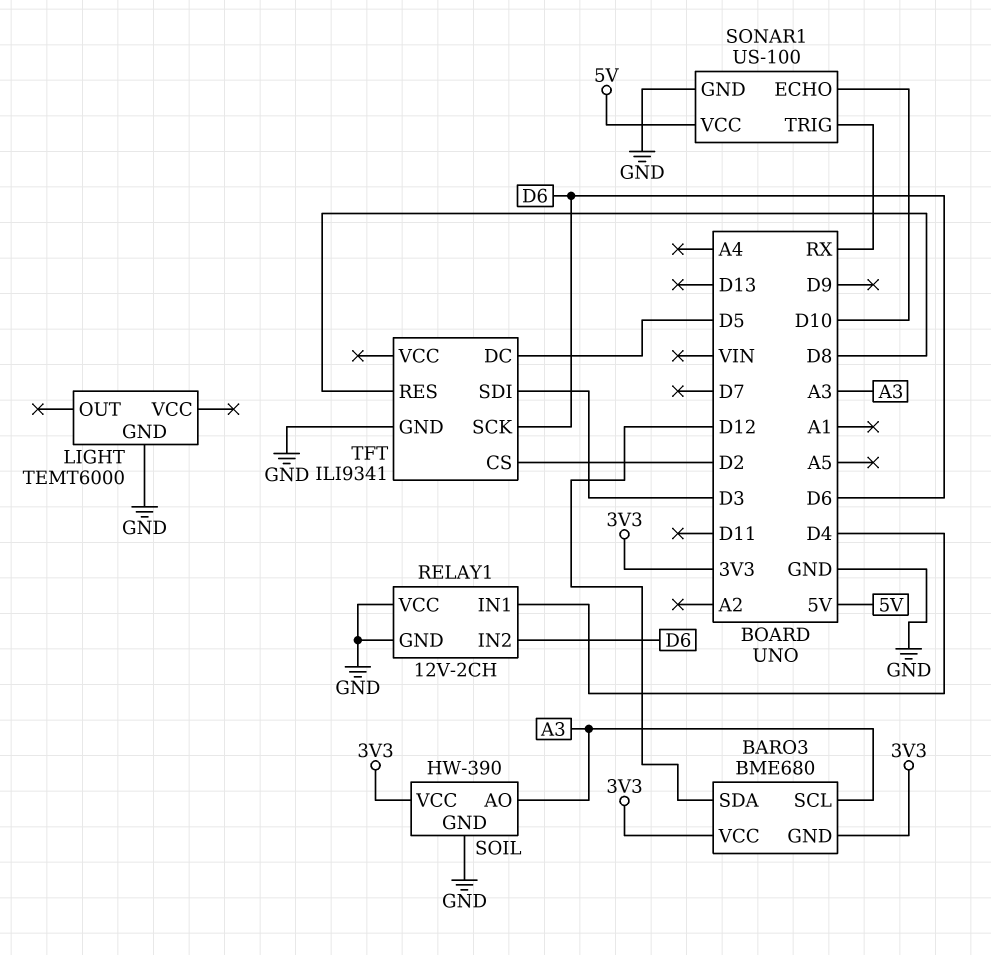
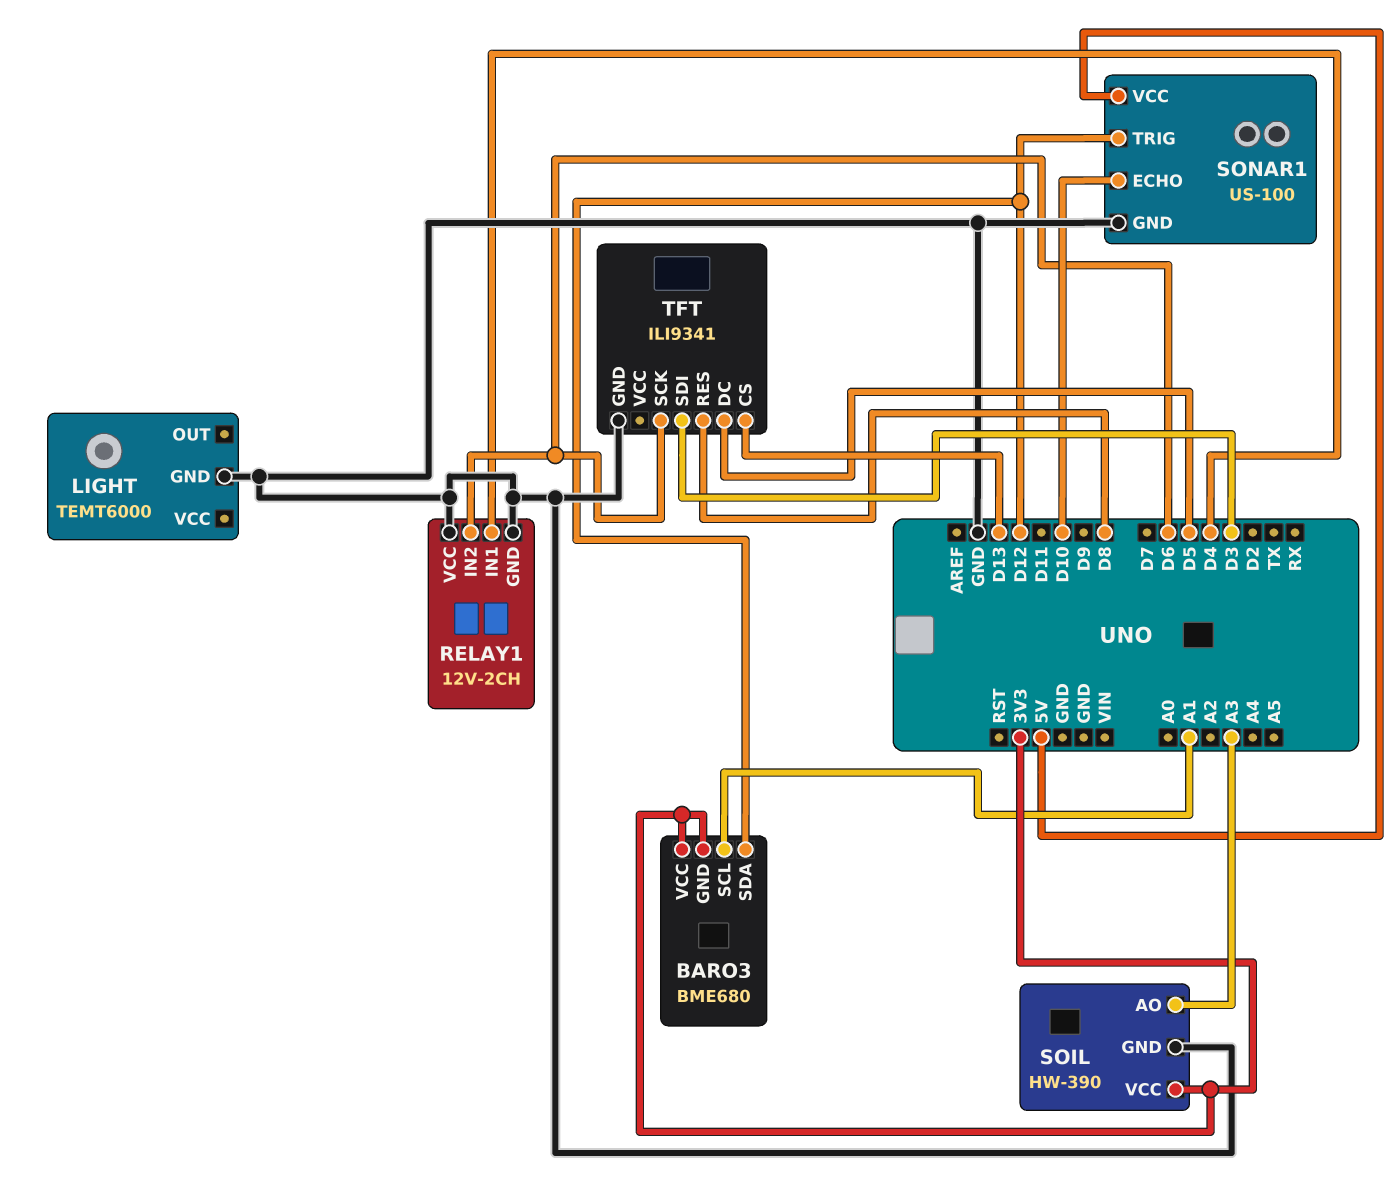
BARO3 pin SCL: A3 -> A1
SONAR1 pin TRIG: RX -> D12
TFT pin CS: D2 -> D13

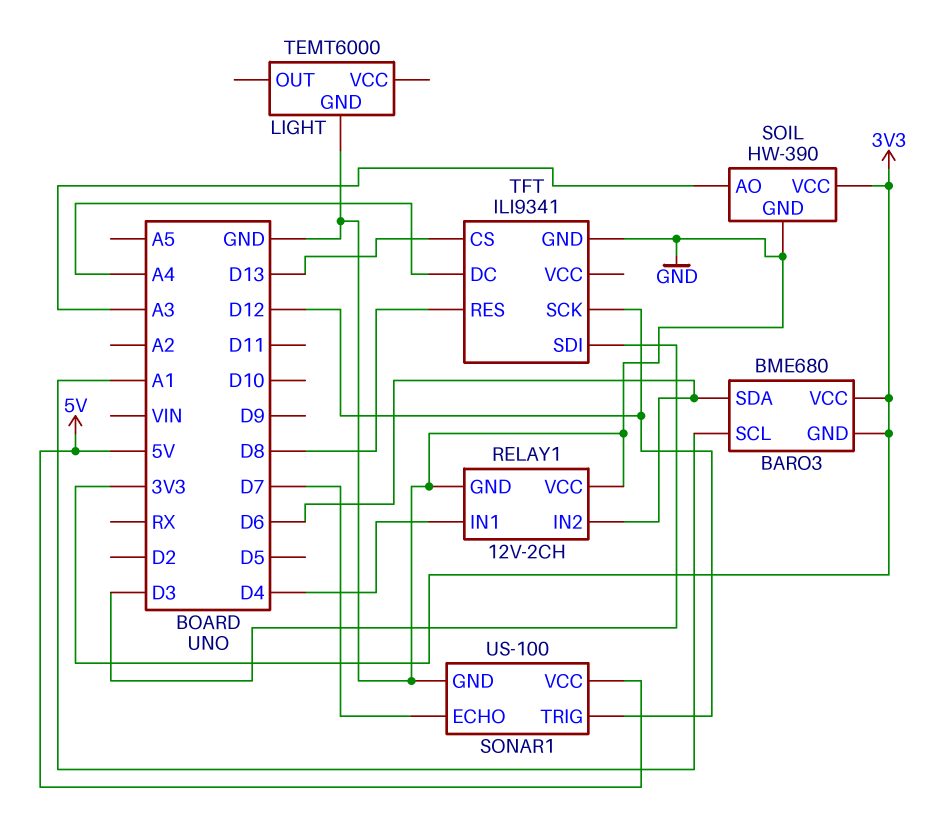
BARO3 pin SDA: D12 -> D6
SONAR1 pin ECHO: D10 -> D7
TFT pin DC: D5 -> A4
TFT pin SCK: D6 -> D12

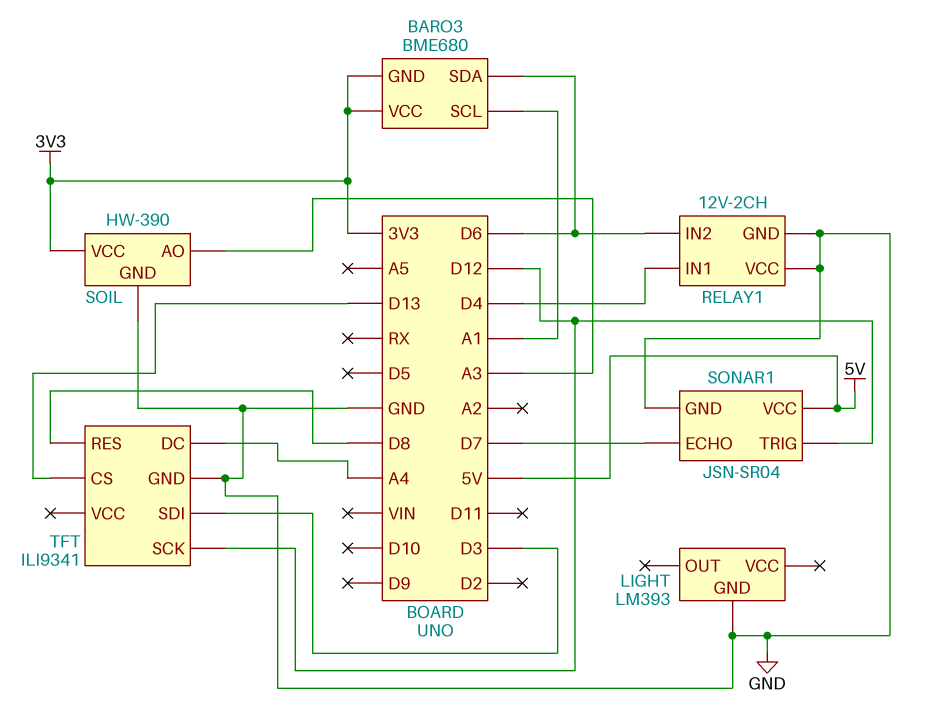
LIGHT: TEMT6000 -> LM393
SONAR1: US-100 -> JSN-SR04

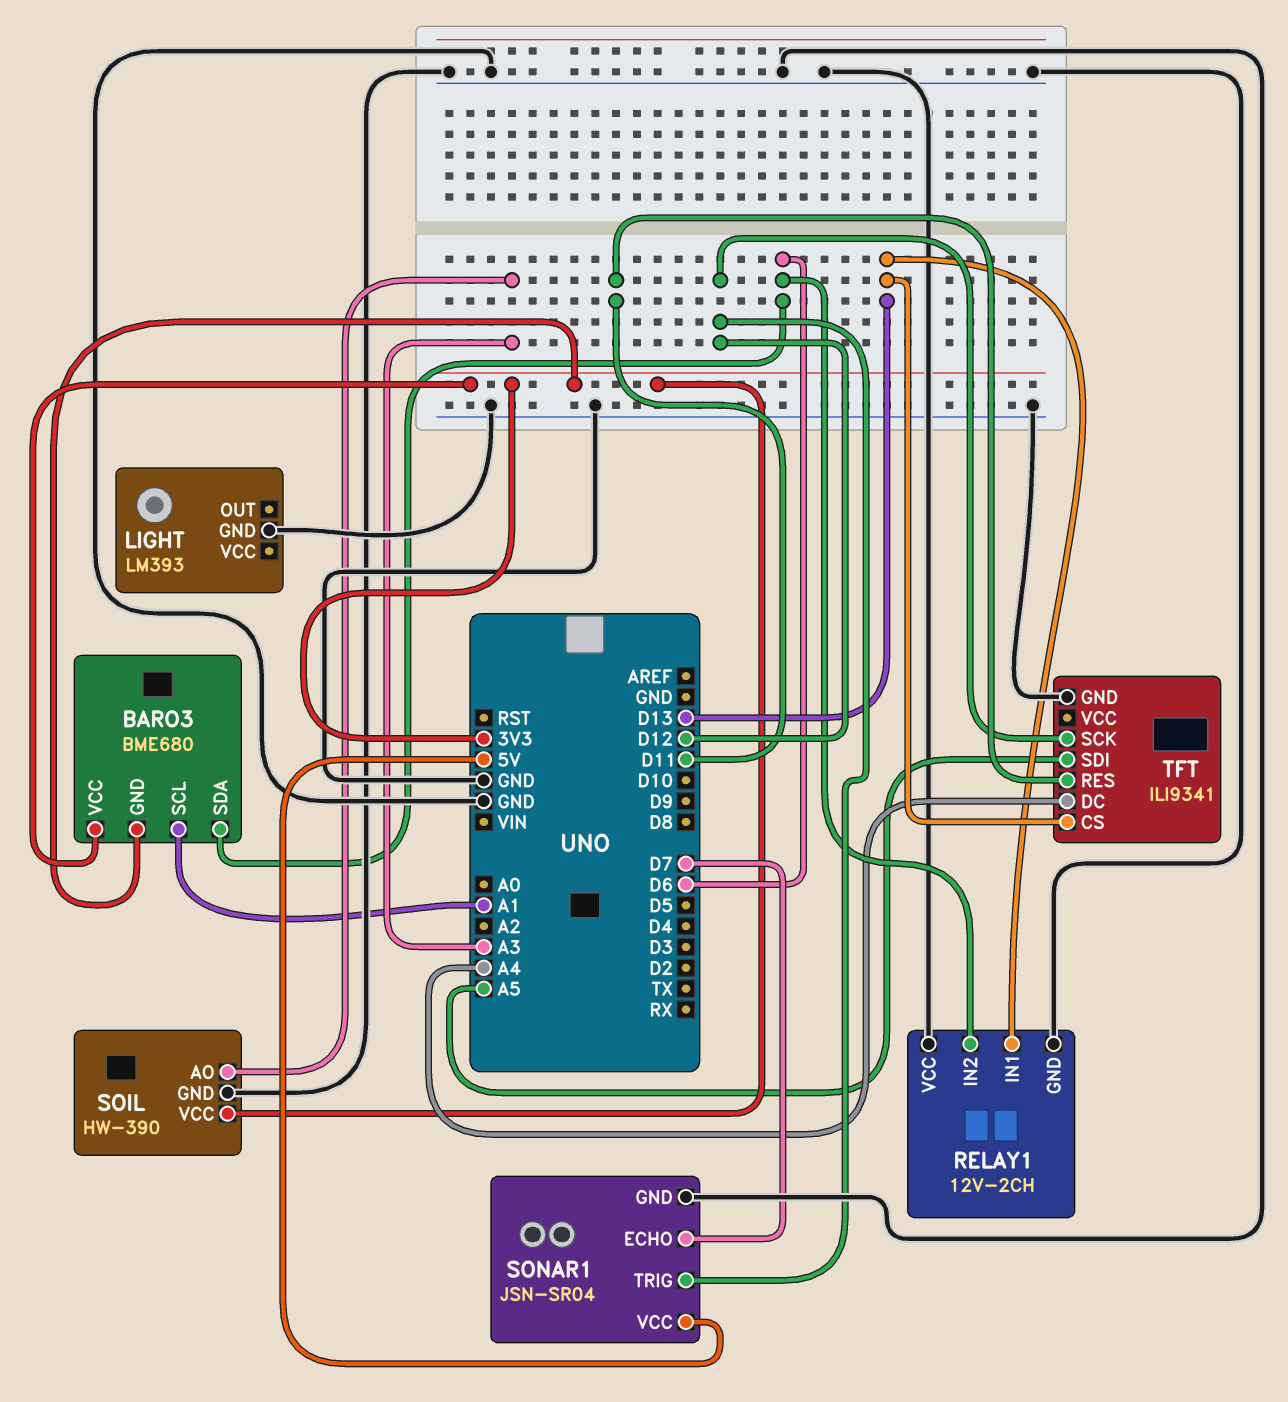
RELAY1 pin IN1: D4 -> D13
TFT pin RES: D8 -> D11
TFT pin SDI: D3 -> A5

